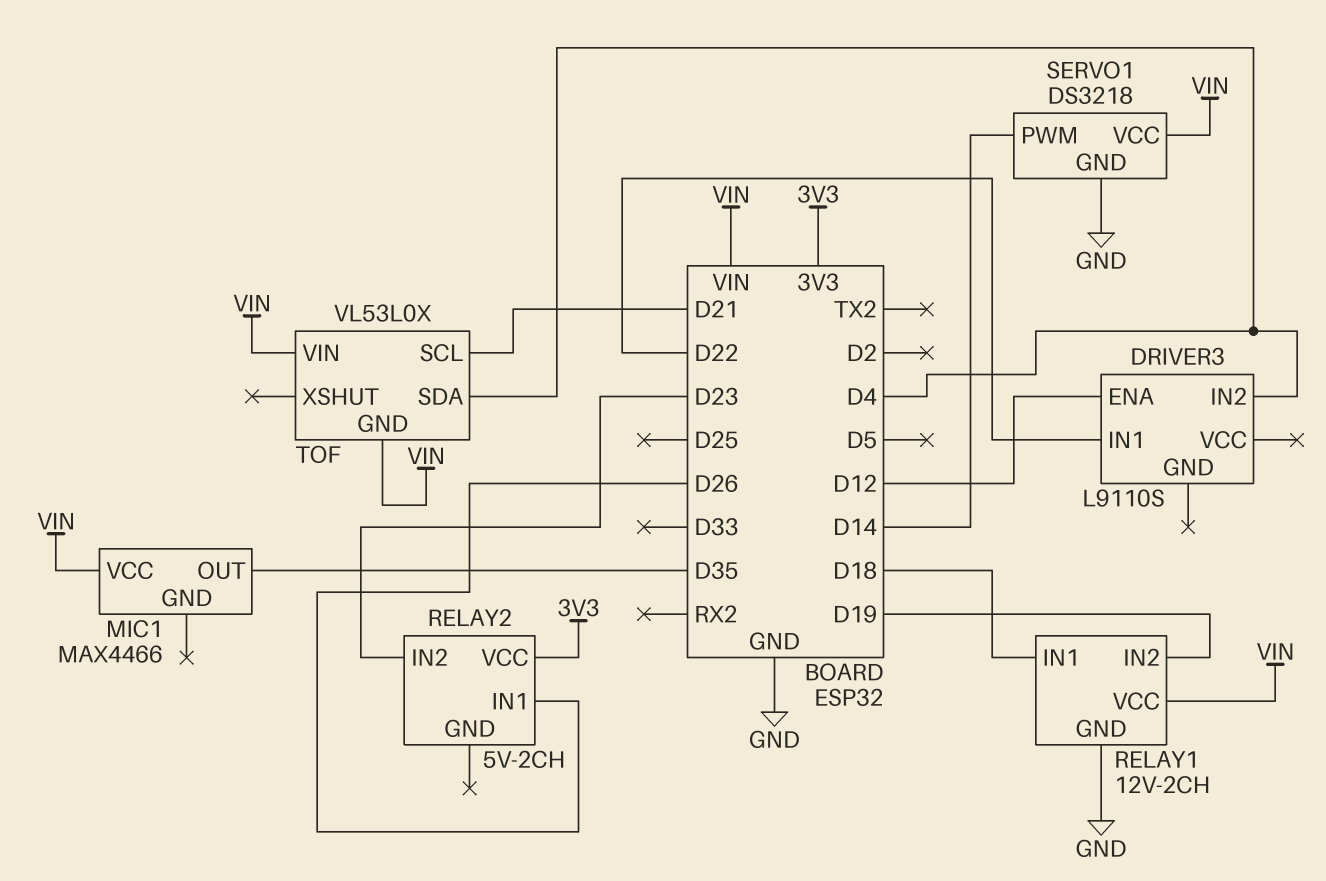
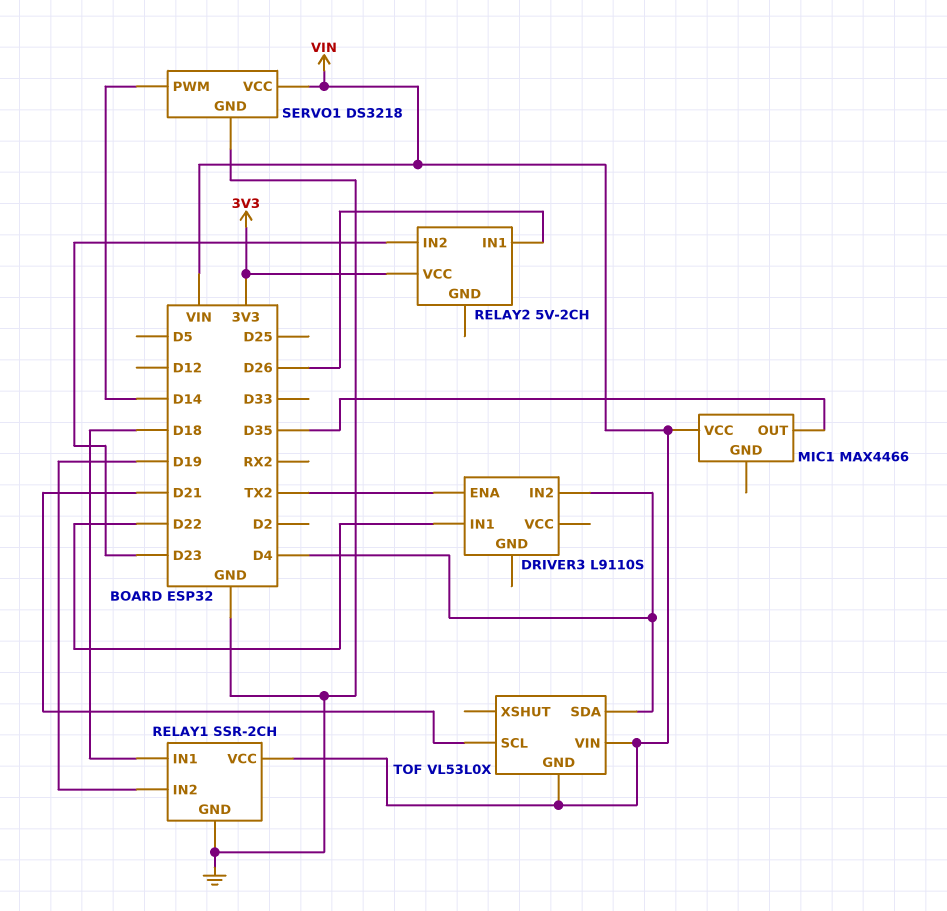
DRIVER3 pin ENA: D12 -> TX2
RELAY1: 12V-2CH -> SSR-2CH

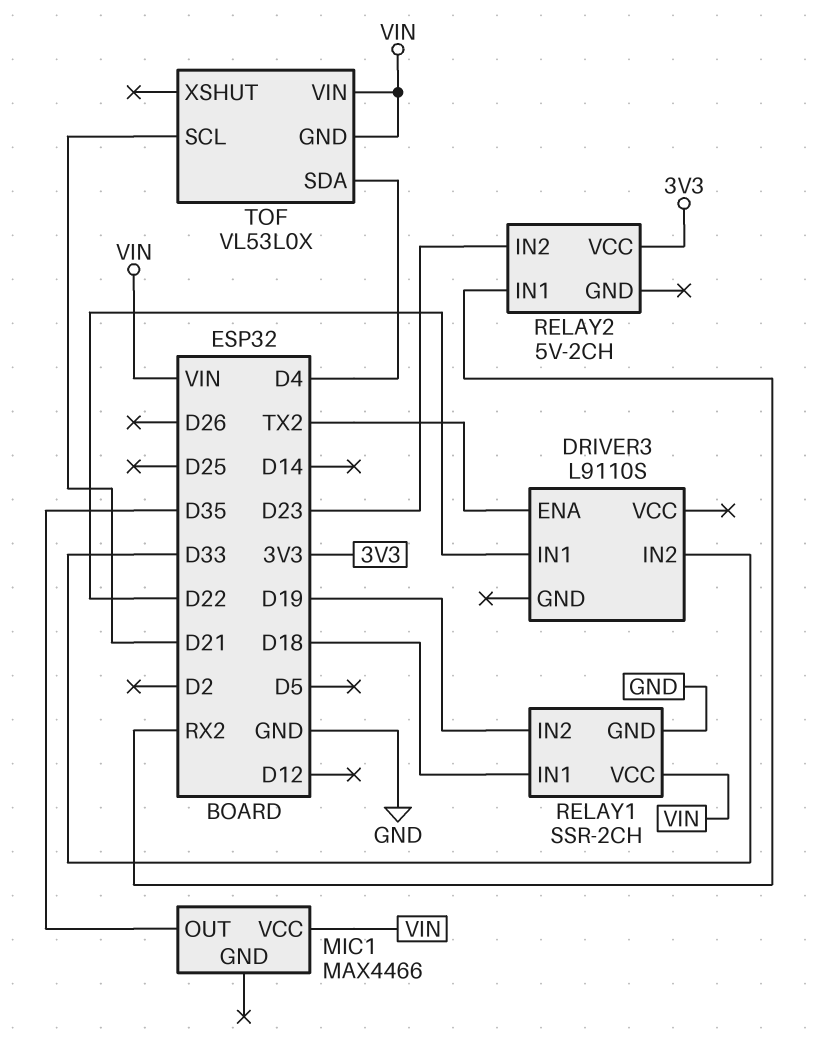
DRIVER3 pin IN2: D4 -> D33
RELAY2 pin IN1: D26 -> RX2
SERVO1: DS3218 -> none
SERVO1 pin GND: GND -> none
SERVO1 pin PWM: D14 -> none
SERVO1 pin VCC: VIN -> none

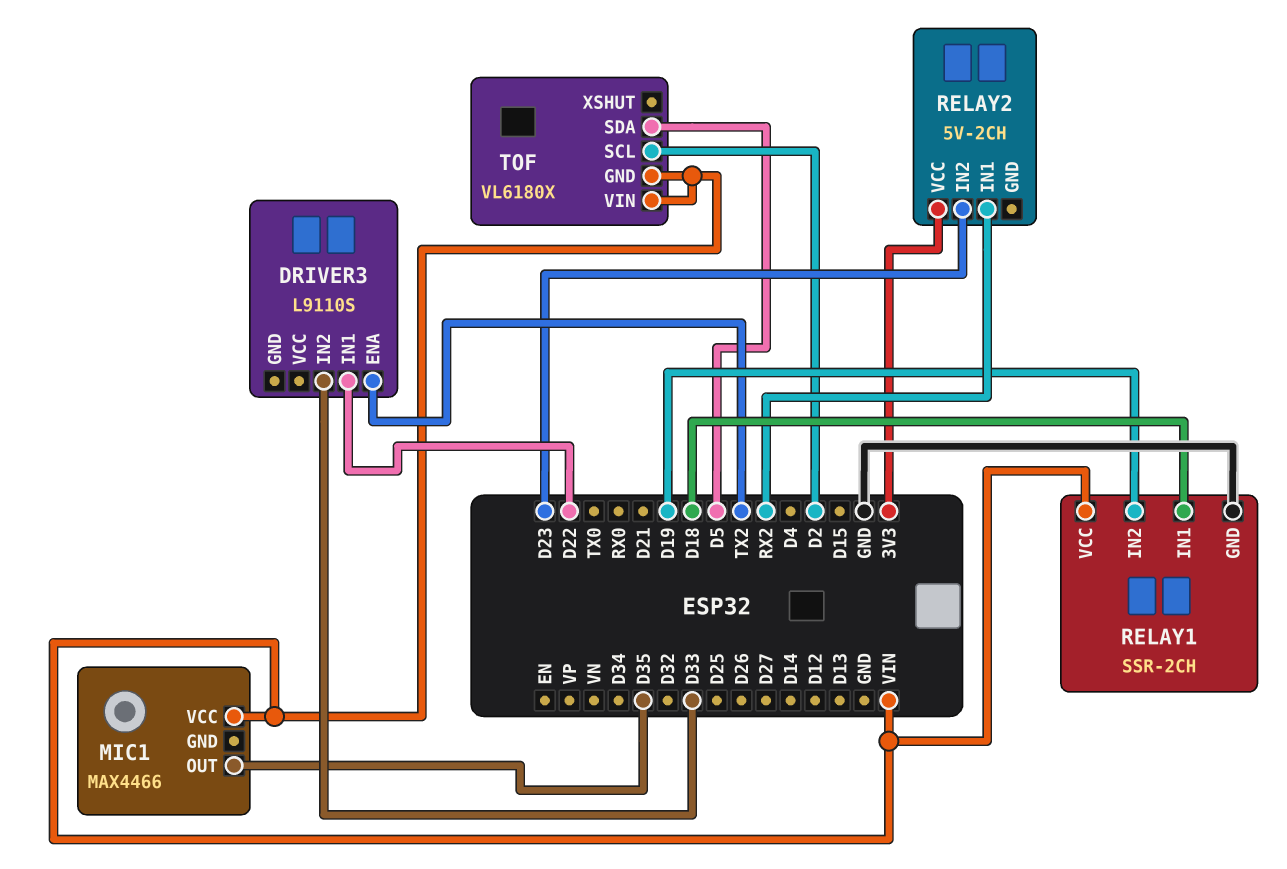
TOF: VL53L0X -> VL6180X
TOF pin SCL: D21 -> D2
TOF pin SDA: D4 -> D5

